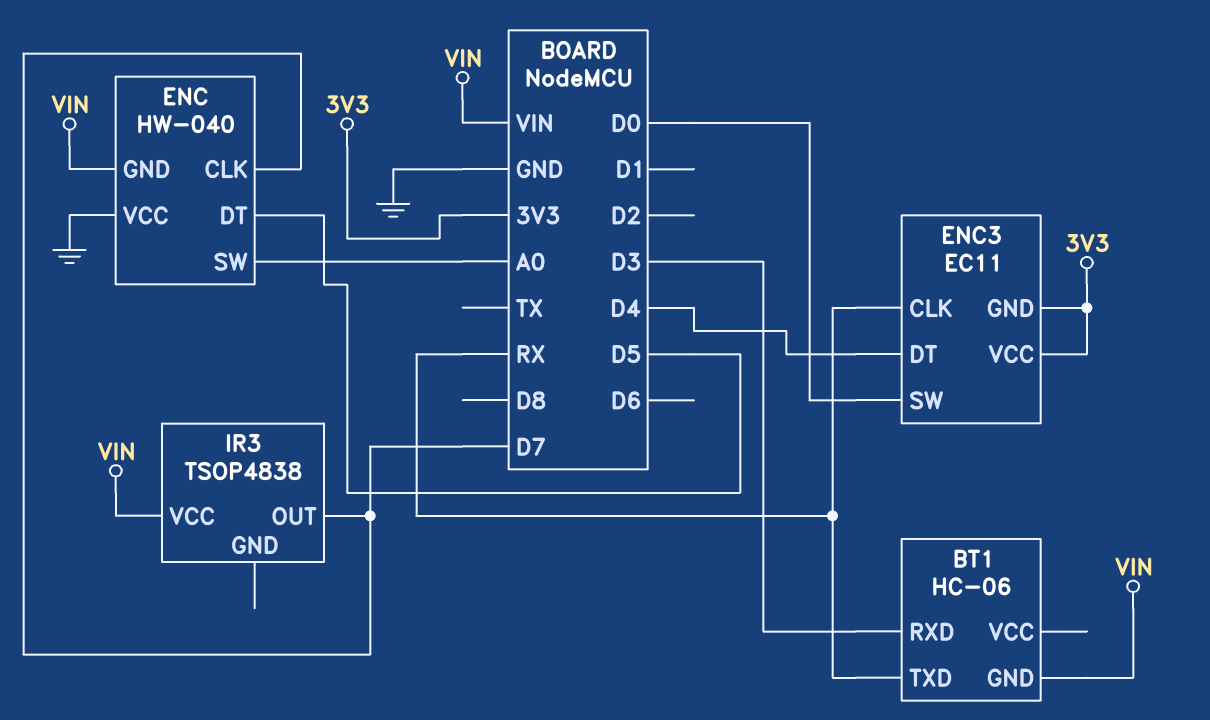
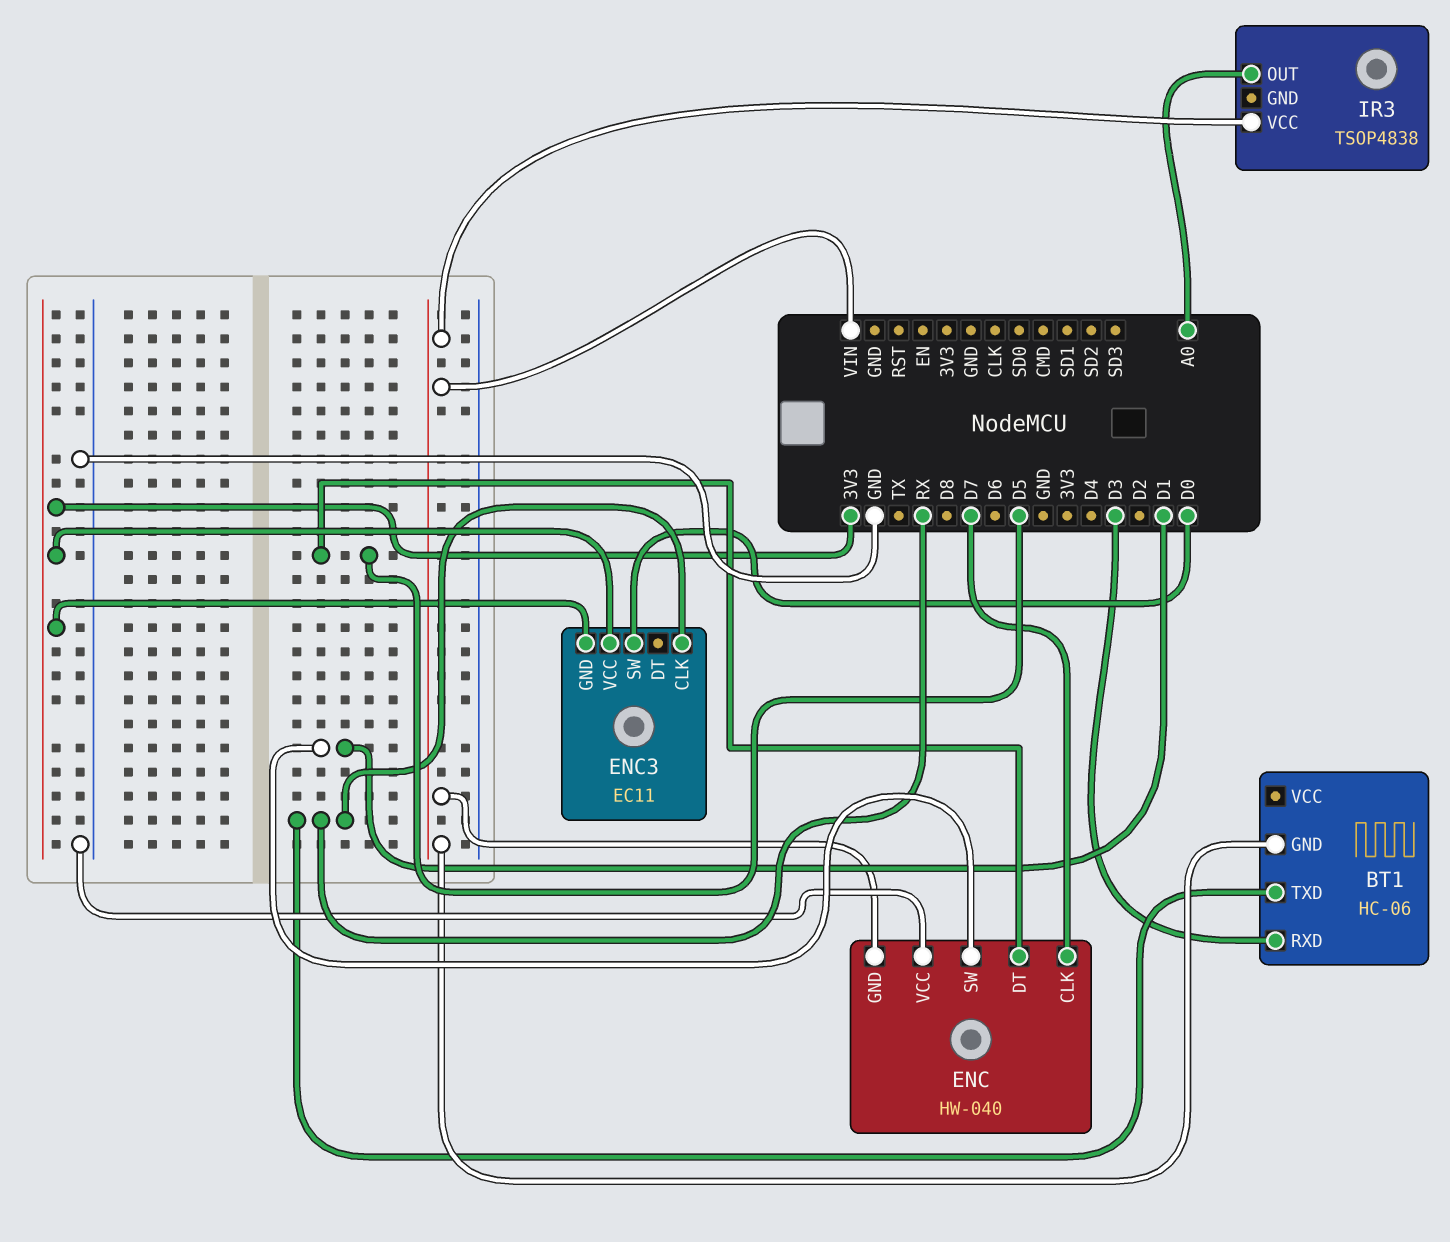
ENC pin SW: A0 -> D1
ENC3 pin DT: D4 -> none
IR3 pin OUT: D7 -> A0

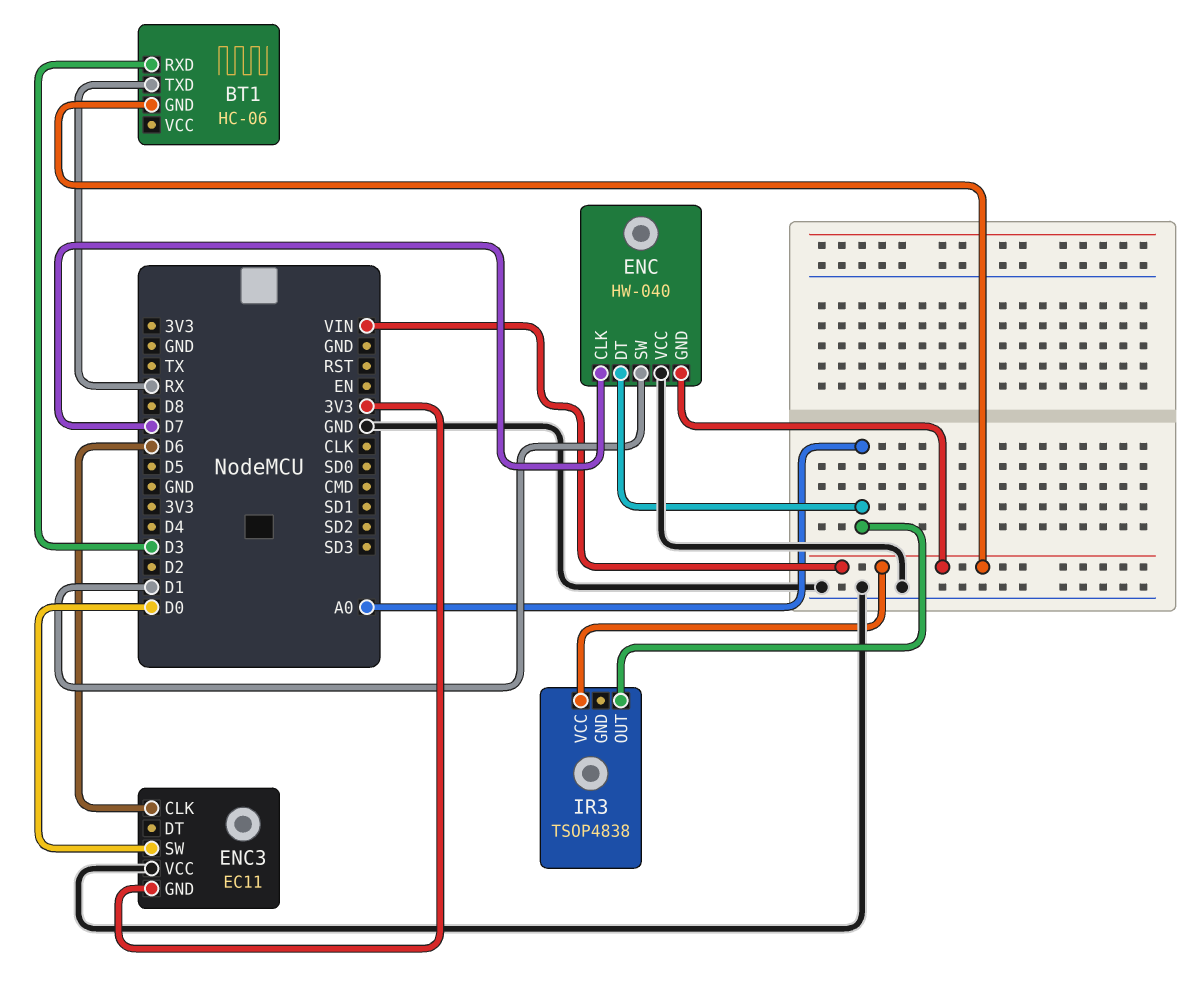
ENC pin DT: D5 -> A0
ENC3 pin CLK: RX -> D6
ENC3 pin VCC: 3V3 -> GND

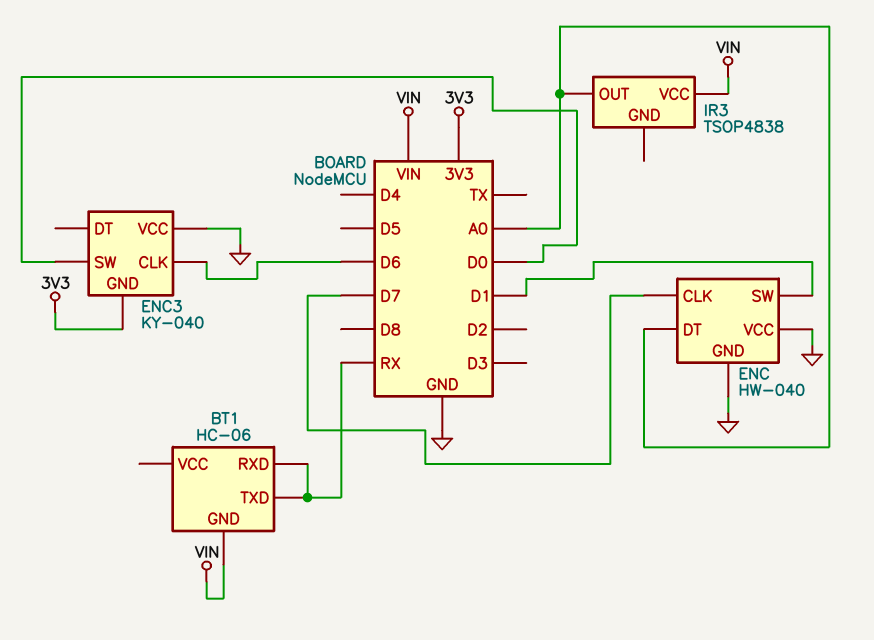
BT1 pin RXD: D3 -> RX
ENC pin GND: VIN -> GND
ENC3: EC11 -> KY-040

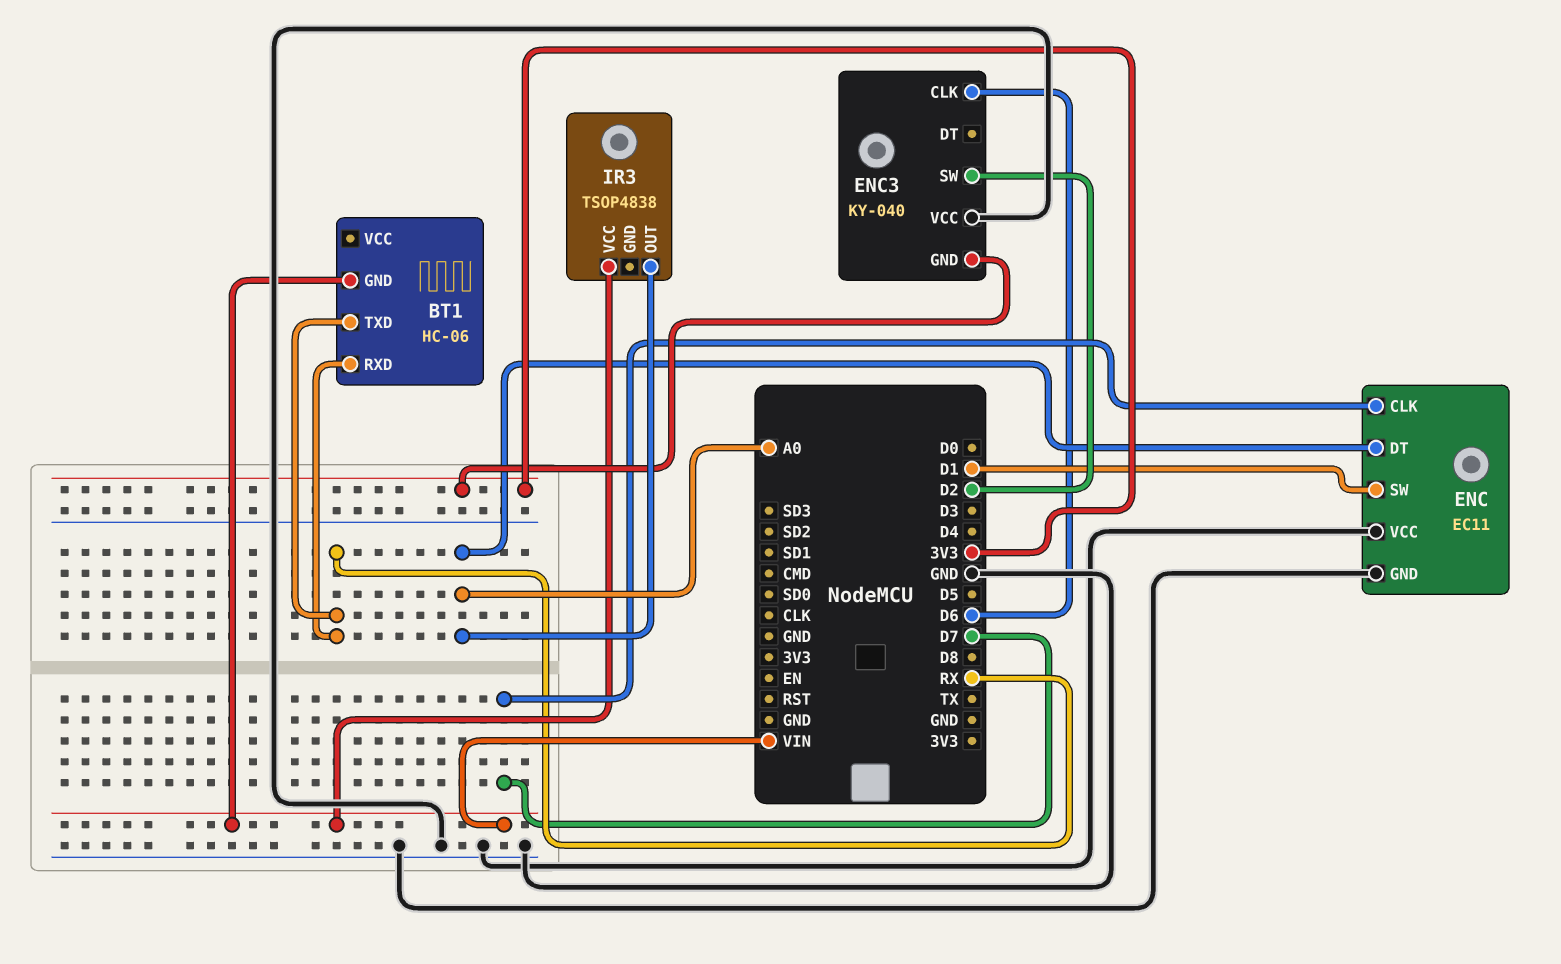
ENC: HW-040 -> EC11
ENC3 pin SW: D0 -> D2

